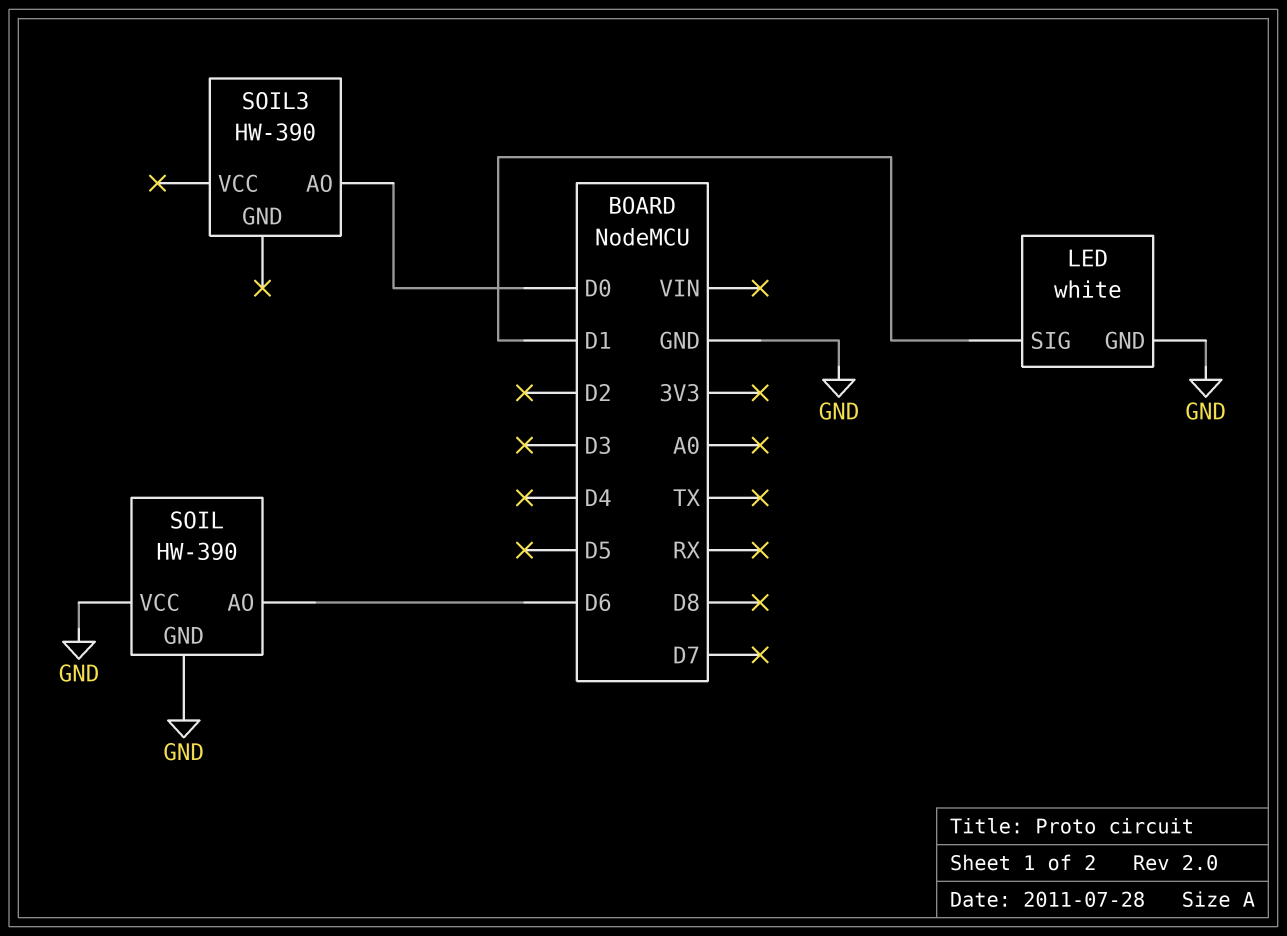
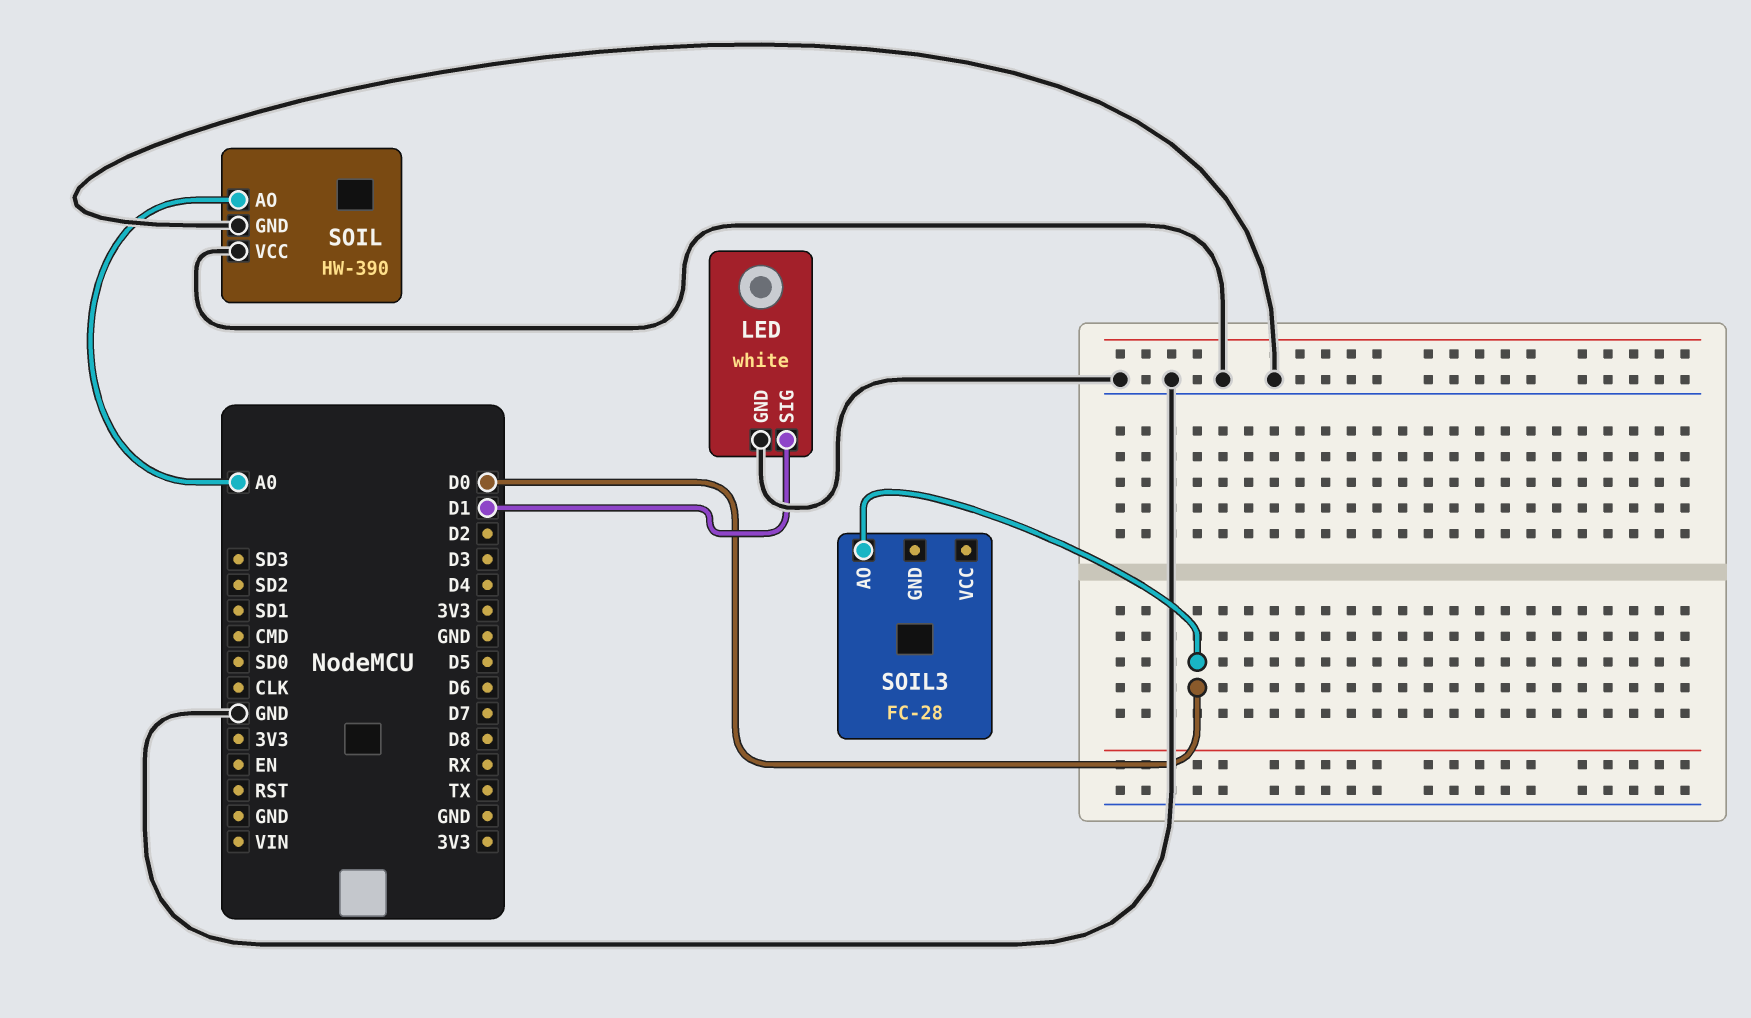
SOIL pin AO: D6 -> A0
SOIL3: HW-390 -> FC-28

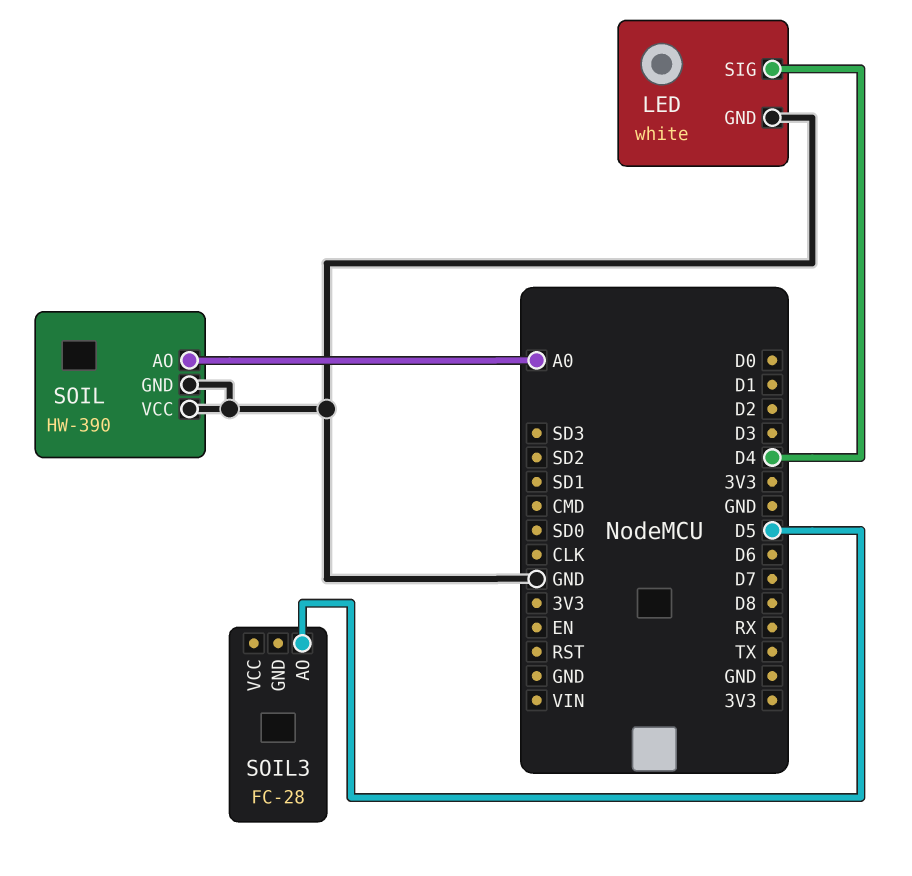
LED pin SIG: D1 -> D4
SOIL3 pin AO: D0 -> D5

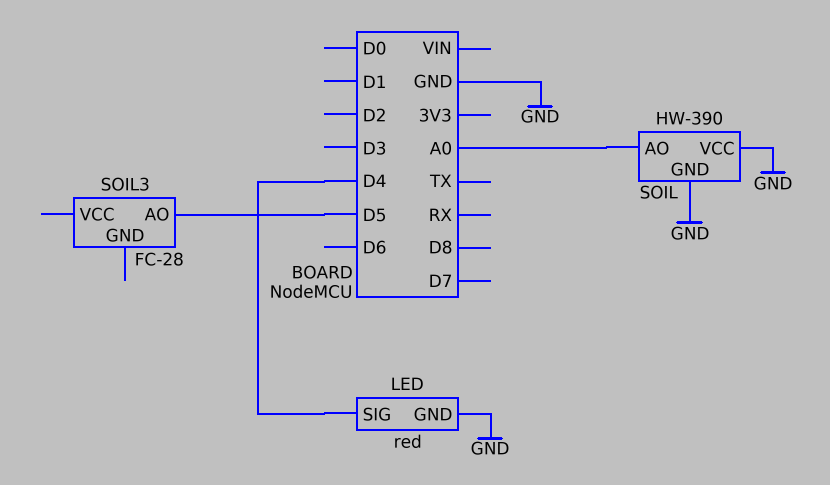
LED: white -> red

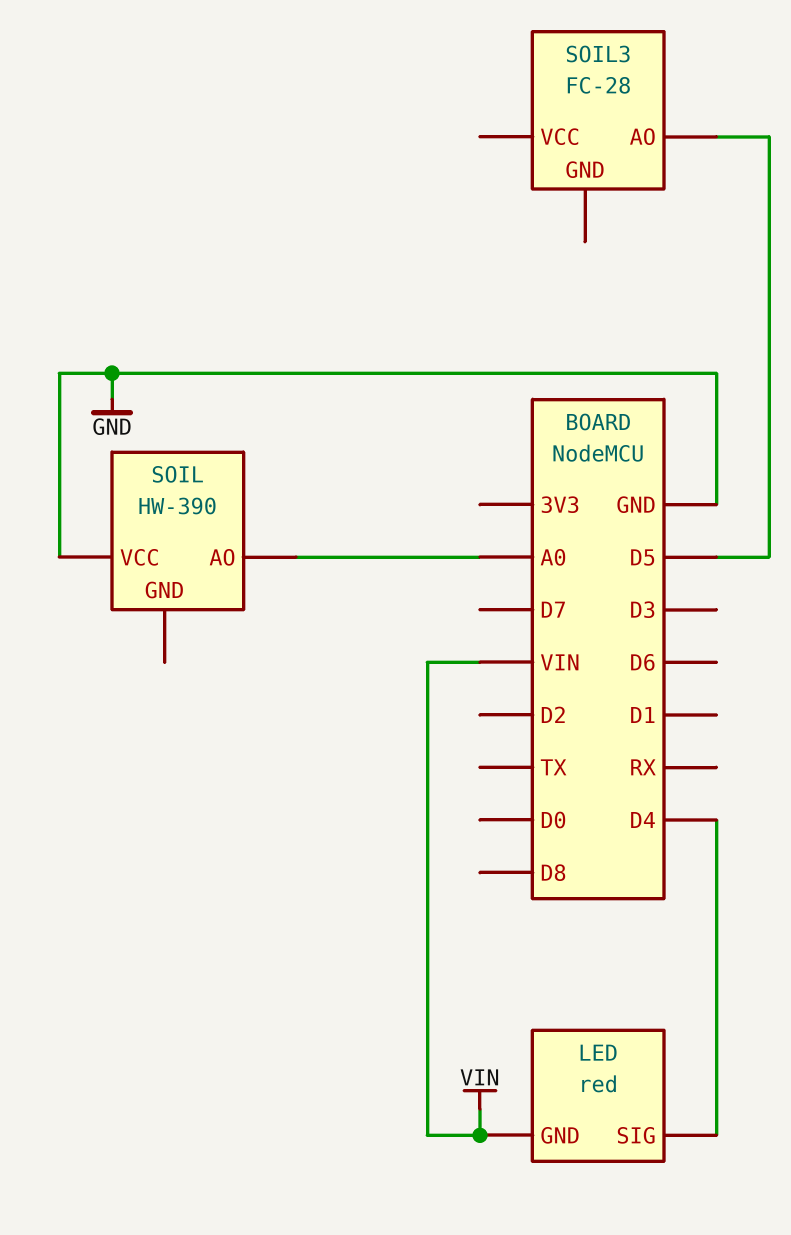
LED pin GND: GND -> VIN
SOIL pin GND: GND -> none

